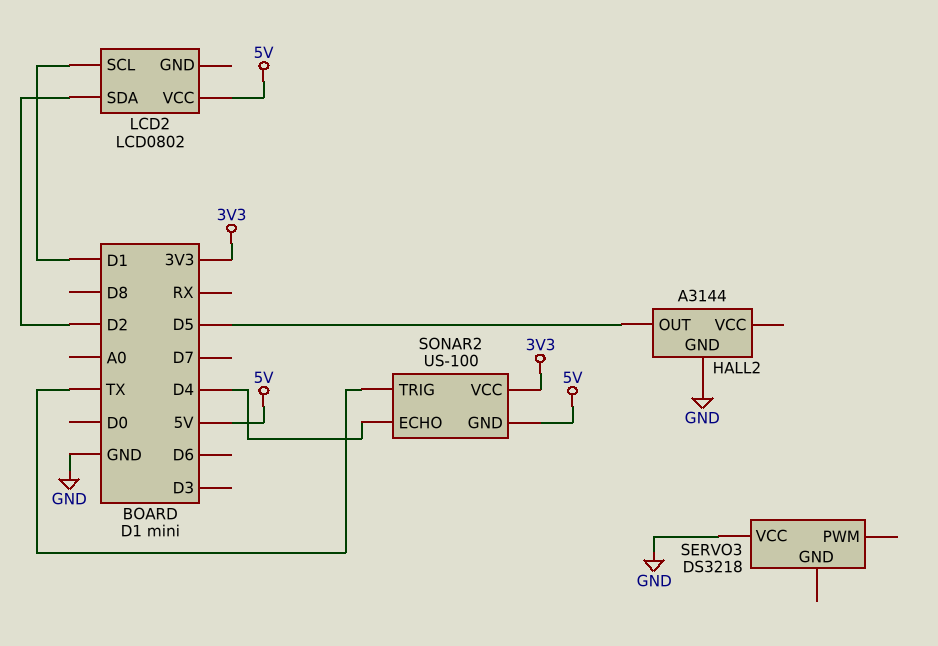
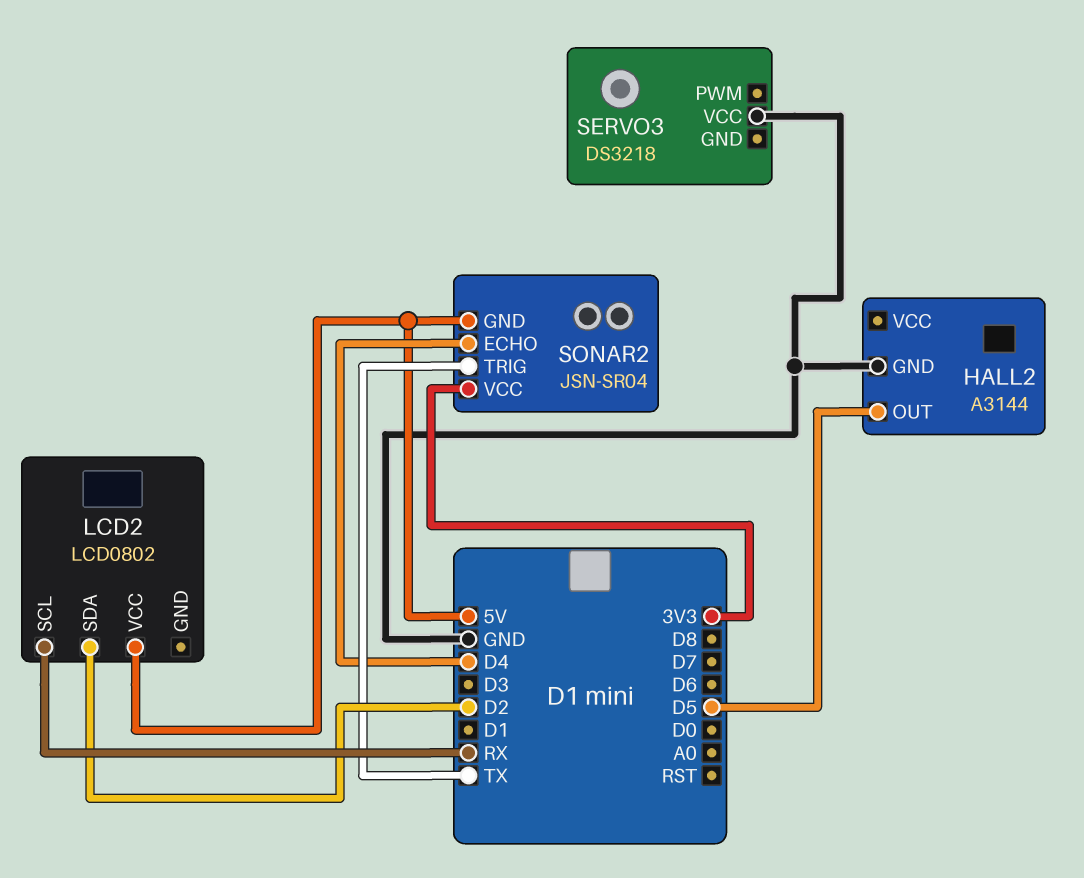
LCD2 pin SCL: D1 -> RX
SONAR2: US-100 -> JSN-SR04

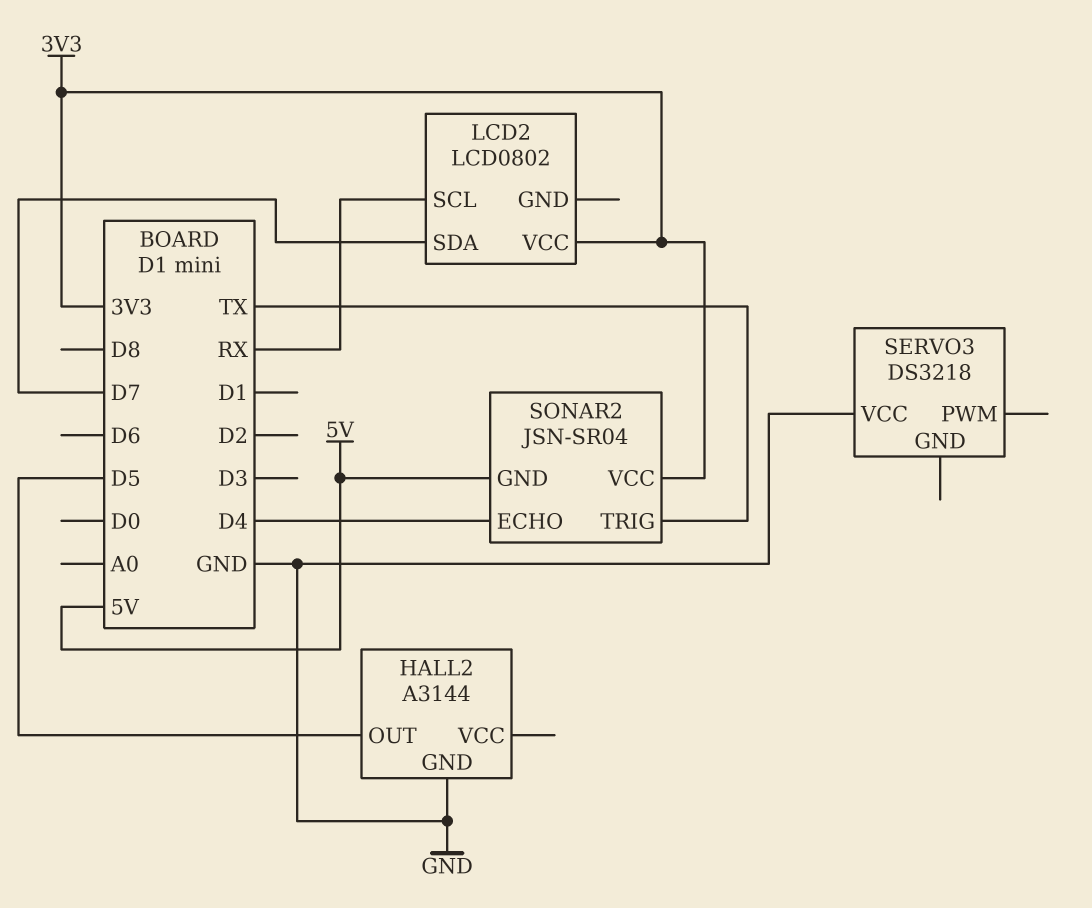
LCD2 pin SDA: D2 -> D7
LCD2 pin VCC: 5V -> 3V3

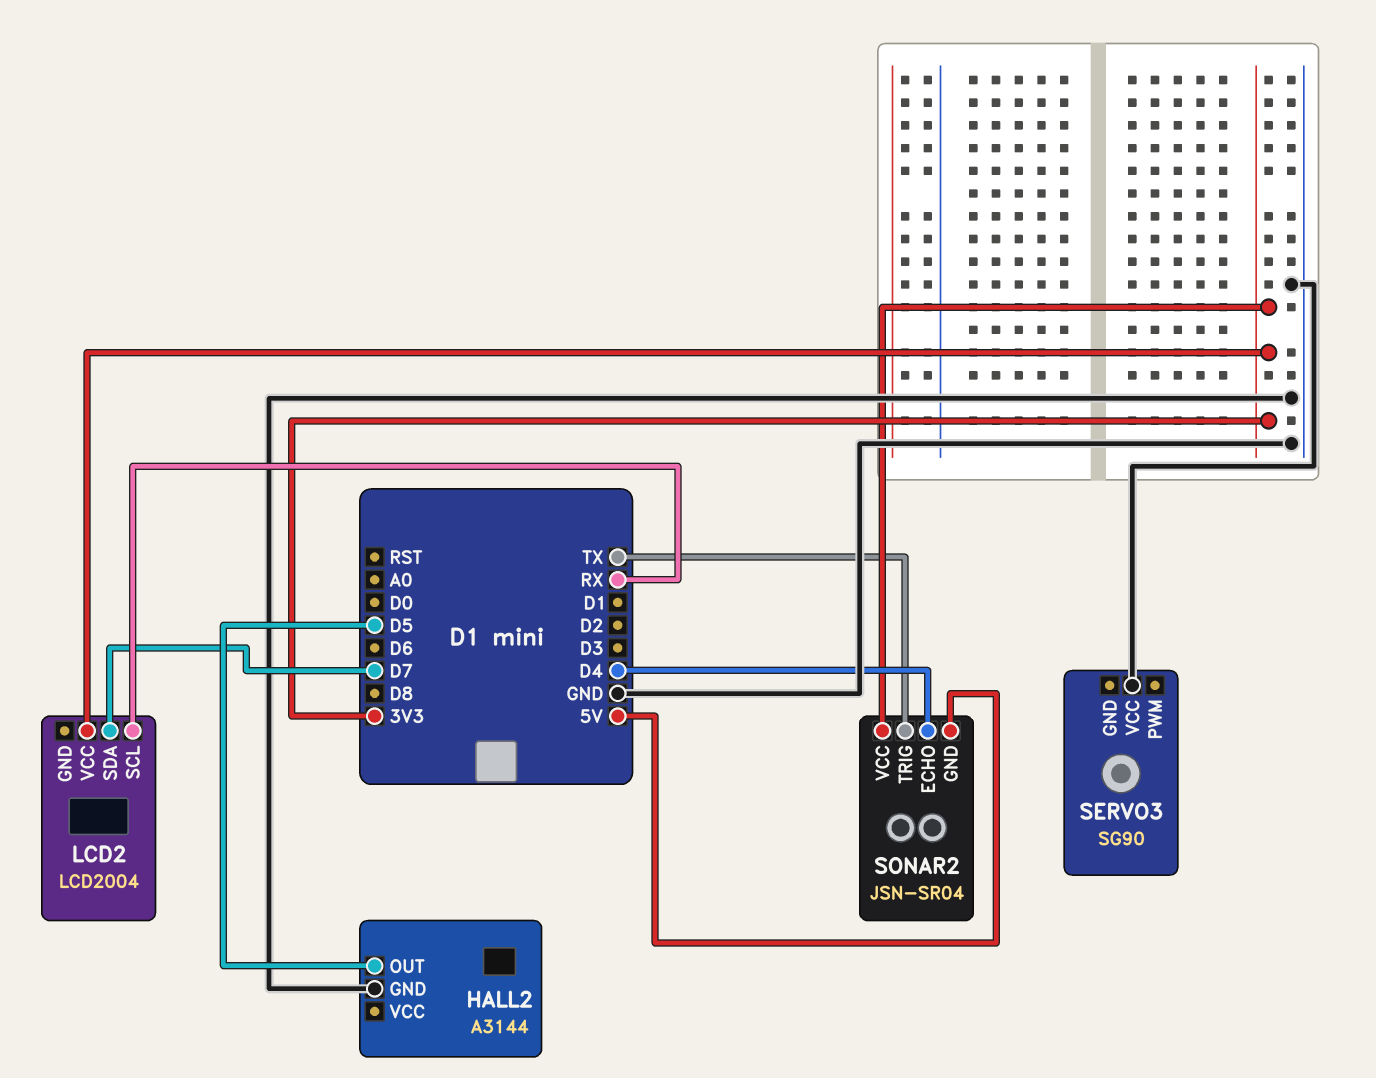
LCD2: LCD0802 -> LCD2004
SERVO3: DS3218 -> SG90

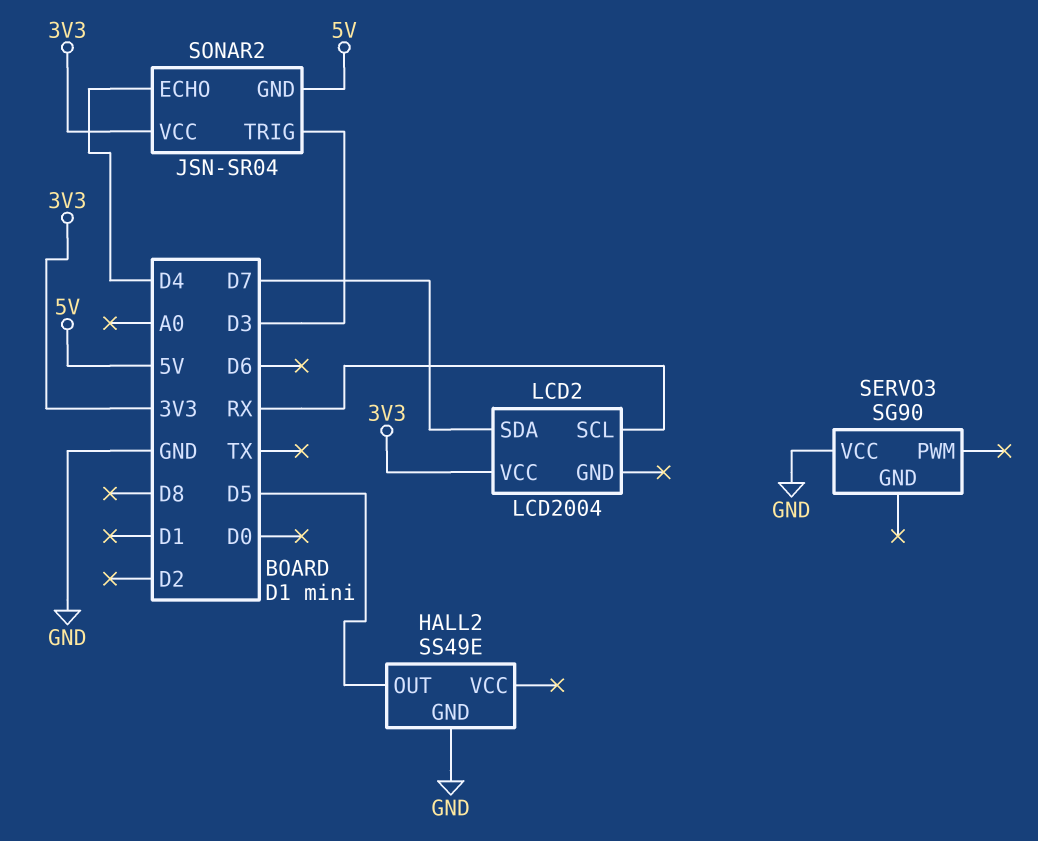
HALL2: A3144 -> SS49E
SONAR2 pin TRIG: TX -> D3

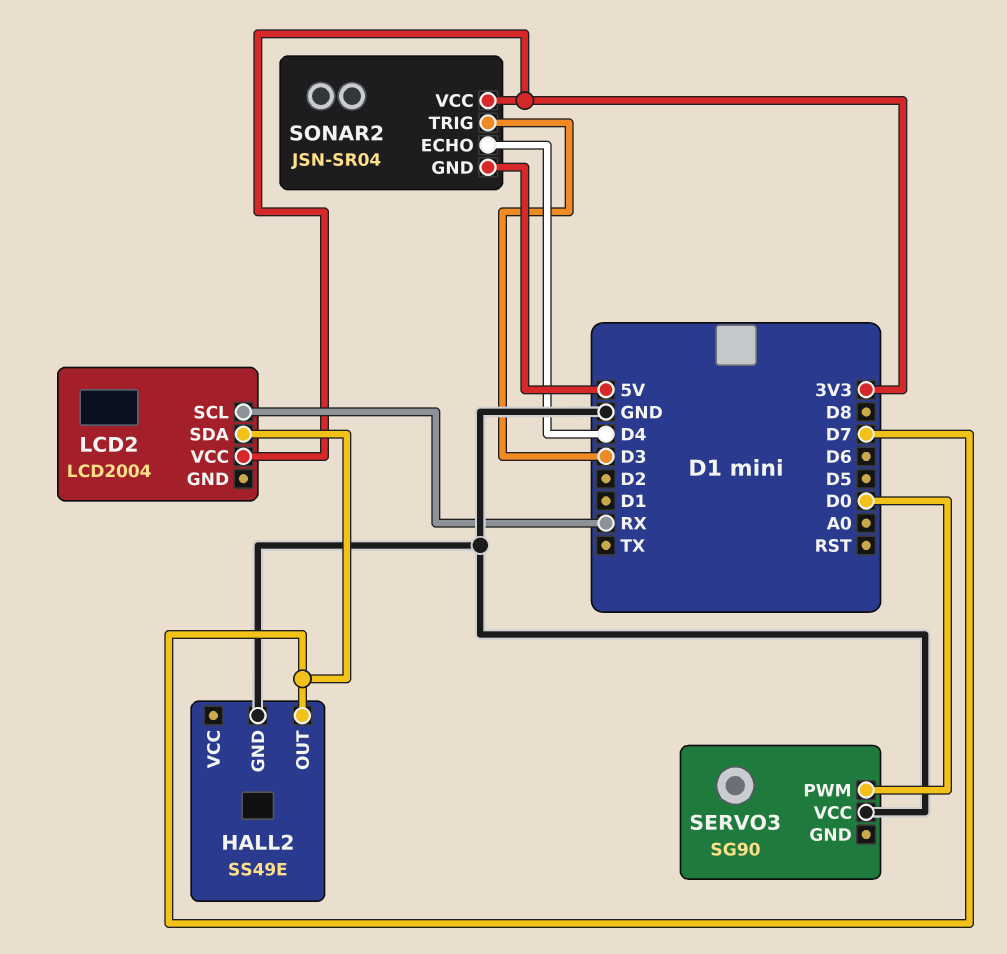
HALL2 pin OUT: D5 -> D7
SERVO3 pin PWM: none -> D0

